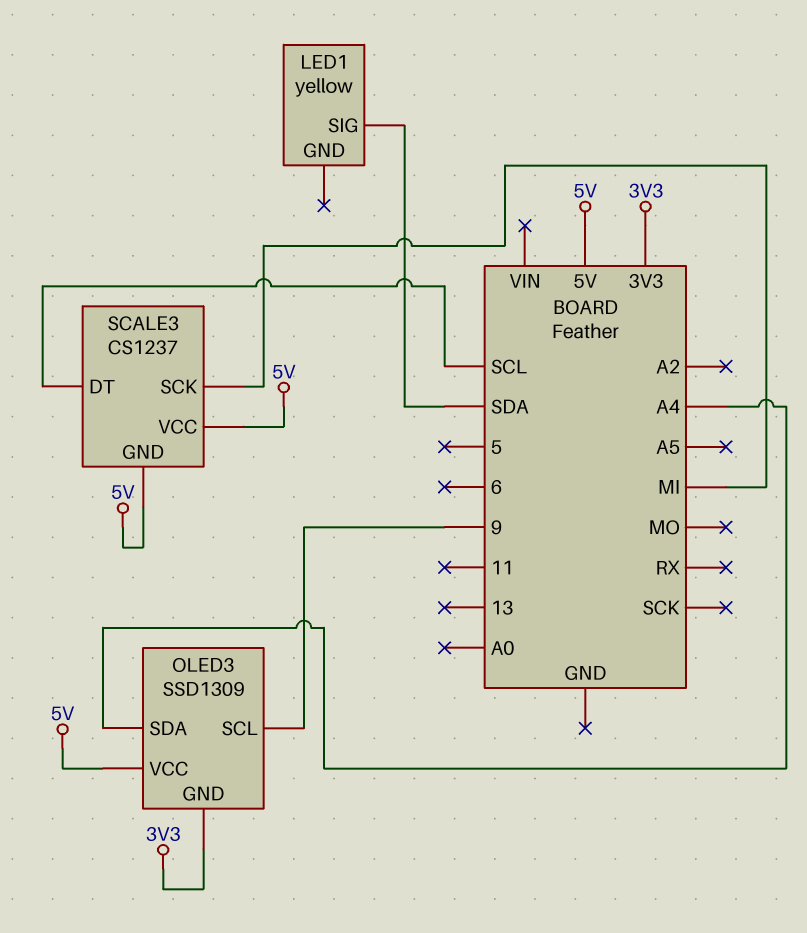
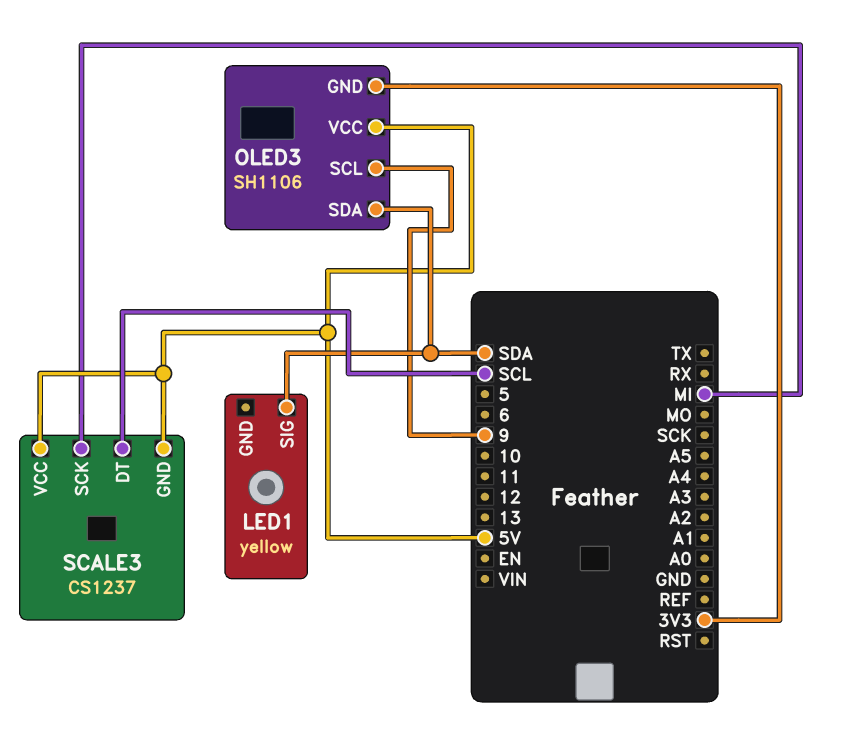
OLED3: SSD1309 -> SH1106
OLED3 pin SDA: A4 -> SDA

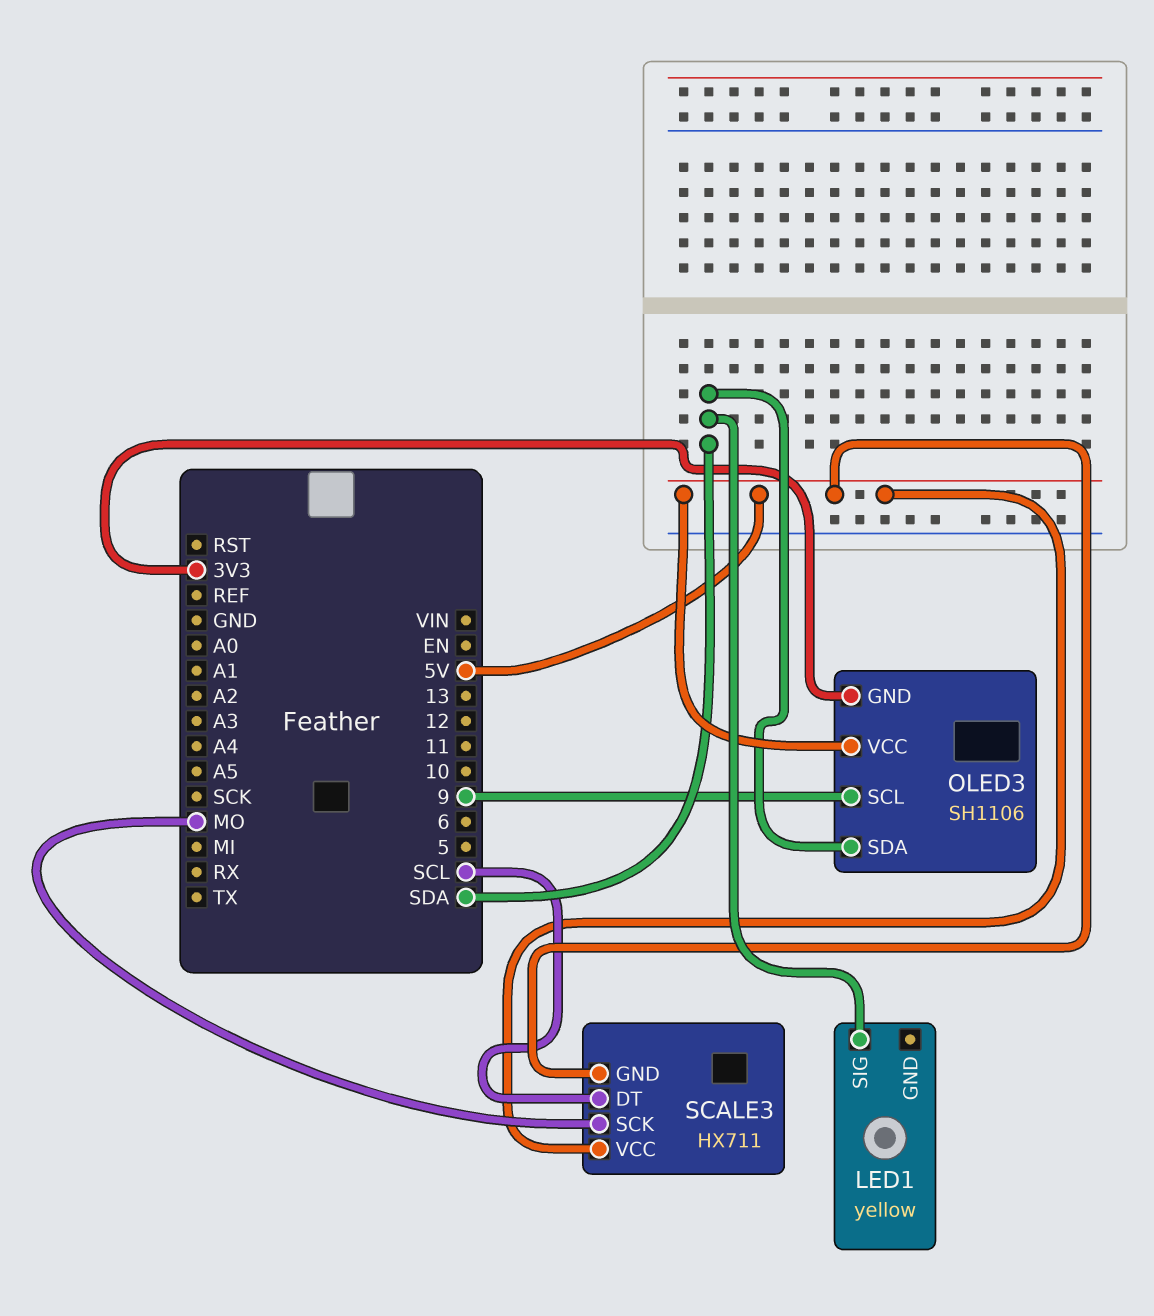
SCALE3: CS1237 -> HX711
SCALE3 pin SCK: MI -> MO

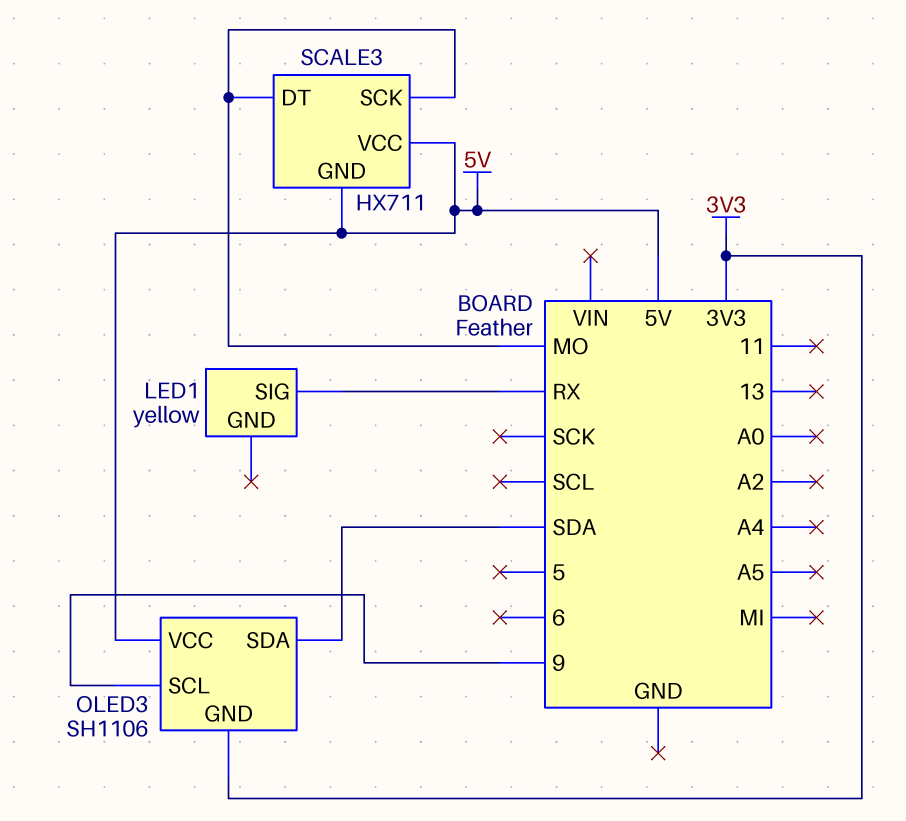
LED1 pin SIG: SDA -> RX
SCALE3 pin DT: SCL -> MO

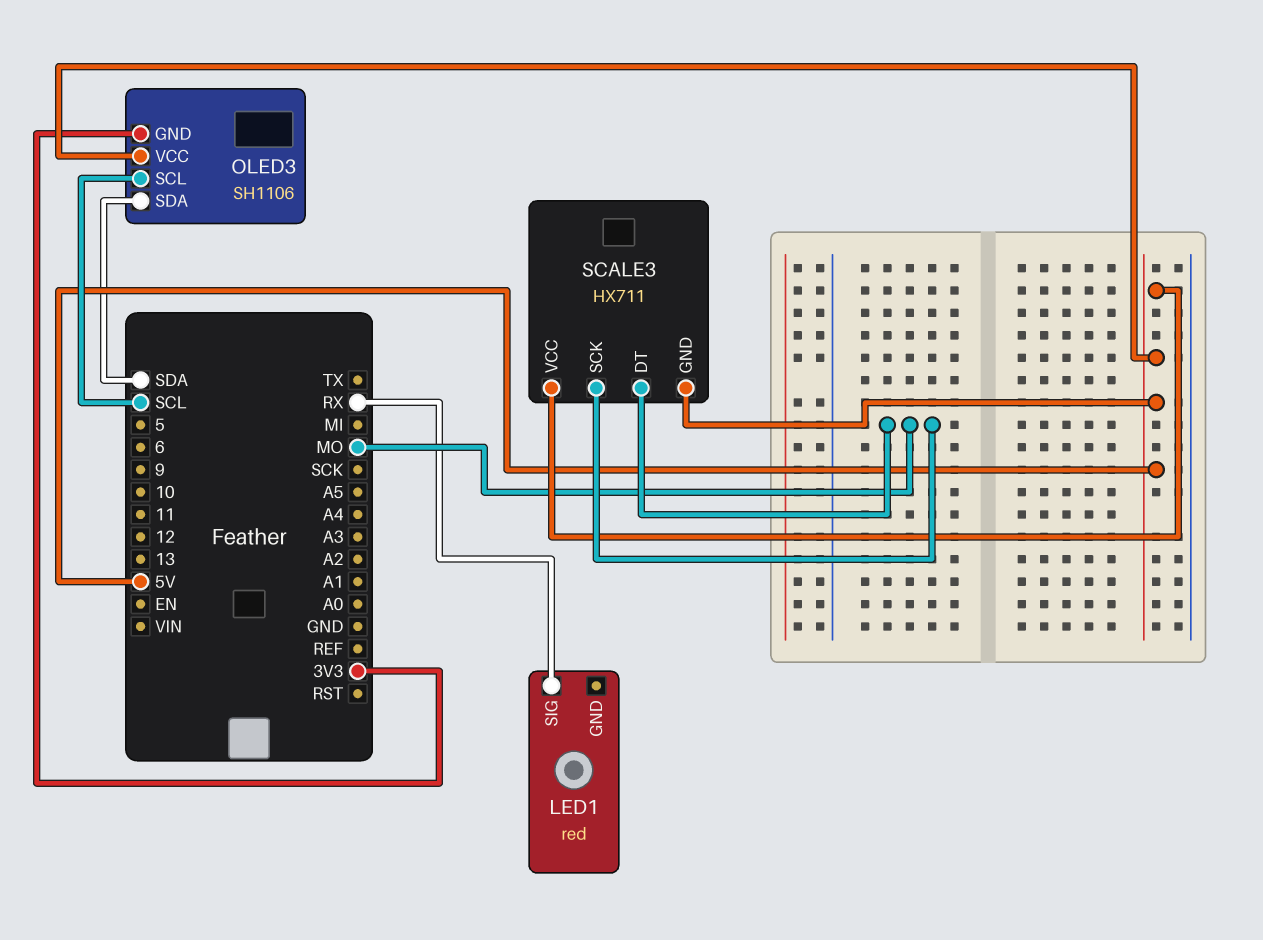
LED1: yellow -> red
OLED3 pin SCL: 9 -> SCL

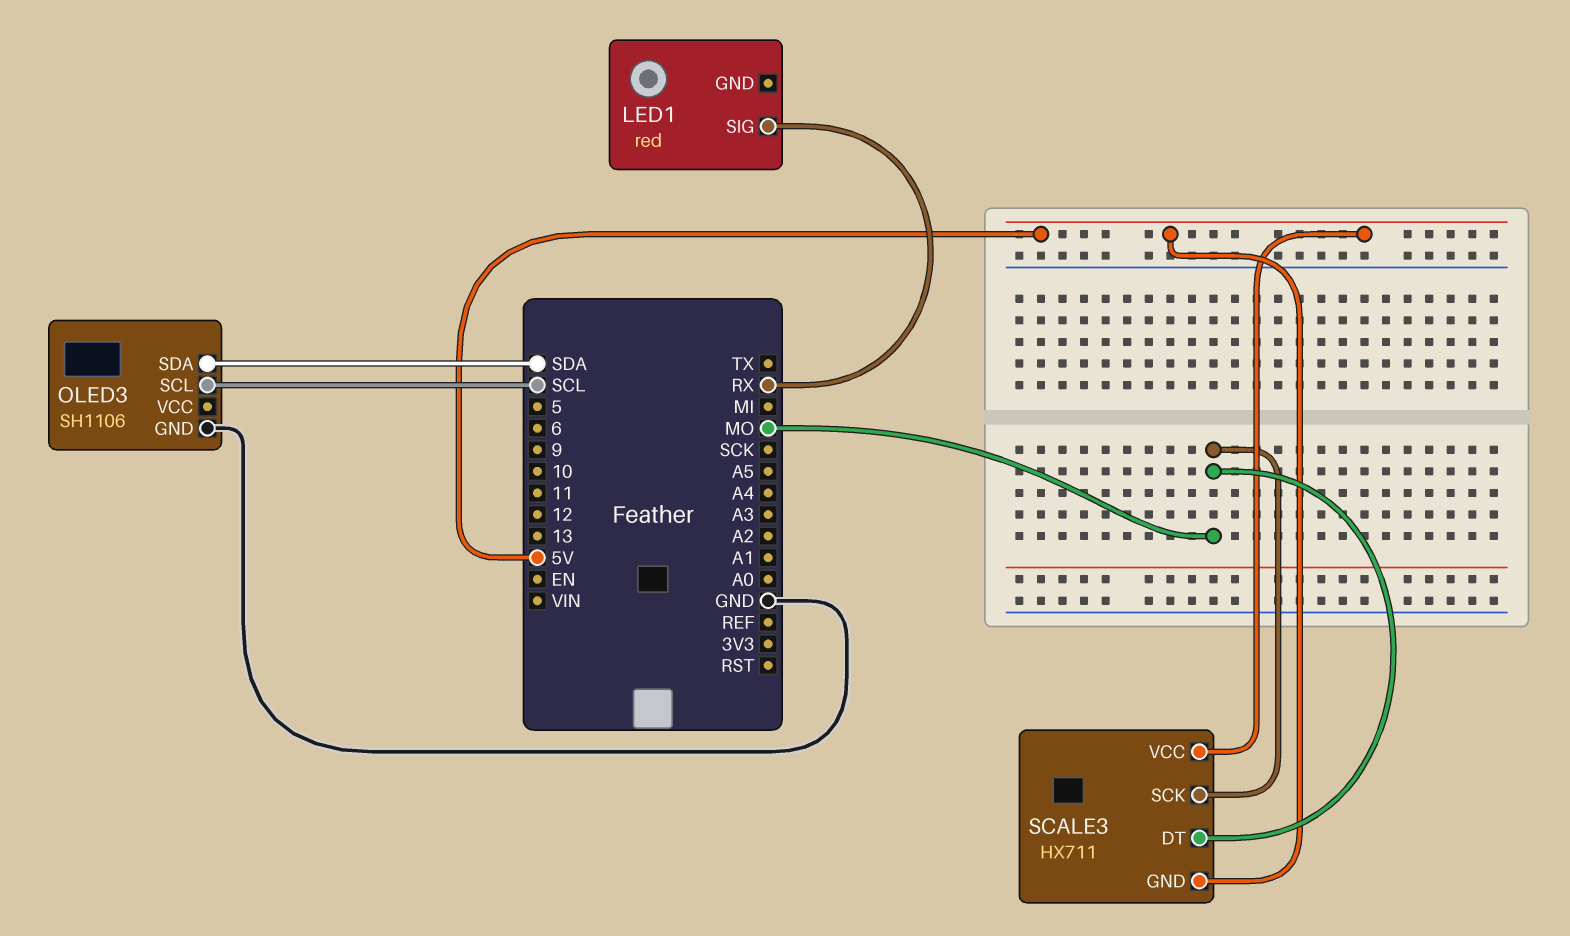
OLED3 pin GND: 3V3 -> GND
OLED3 pin VCC: 5V -> none

